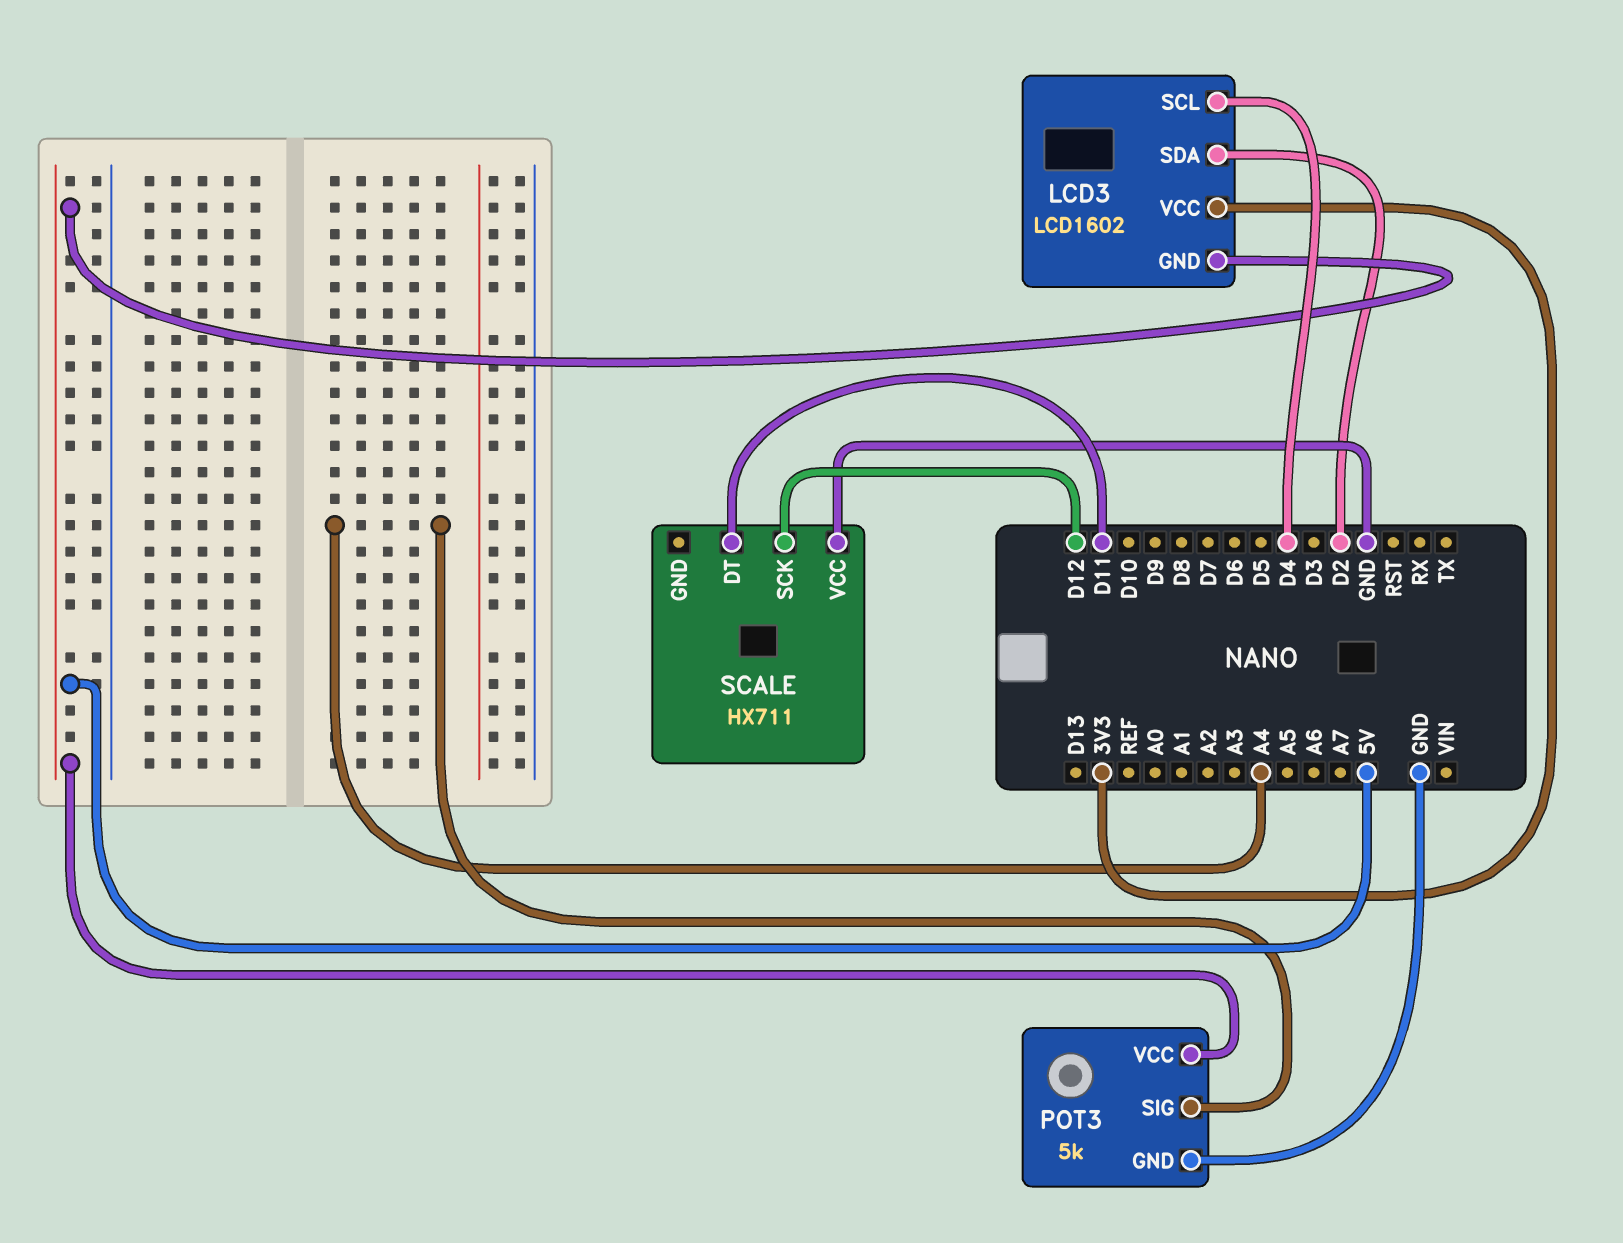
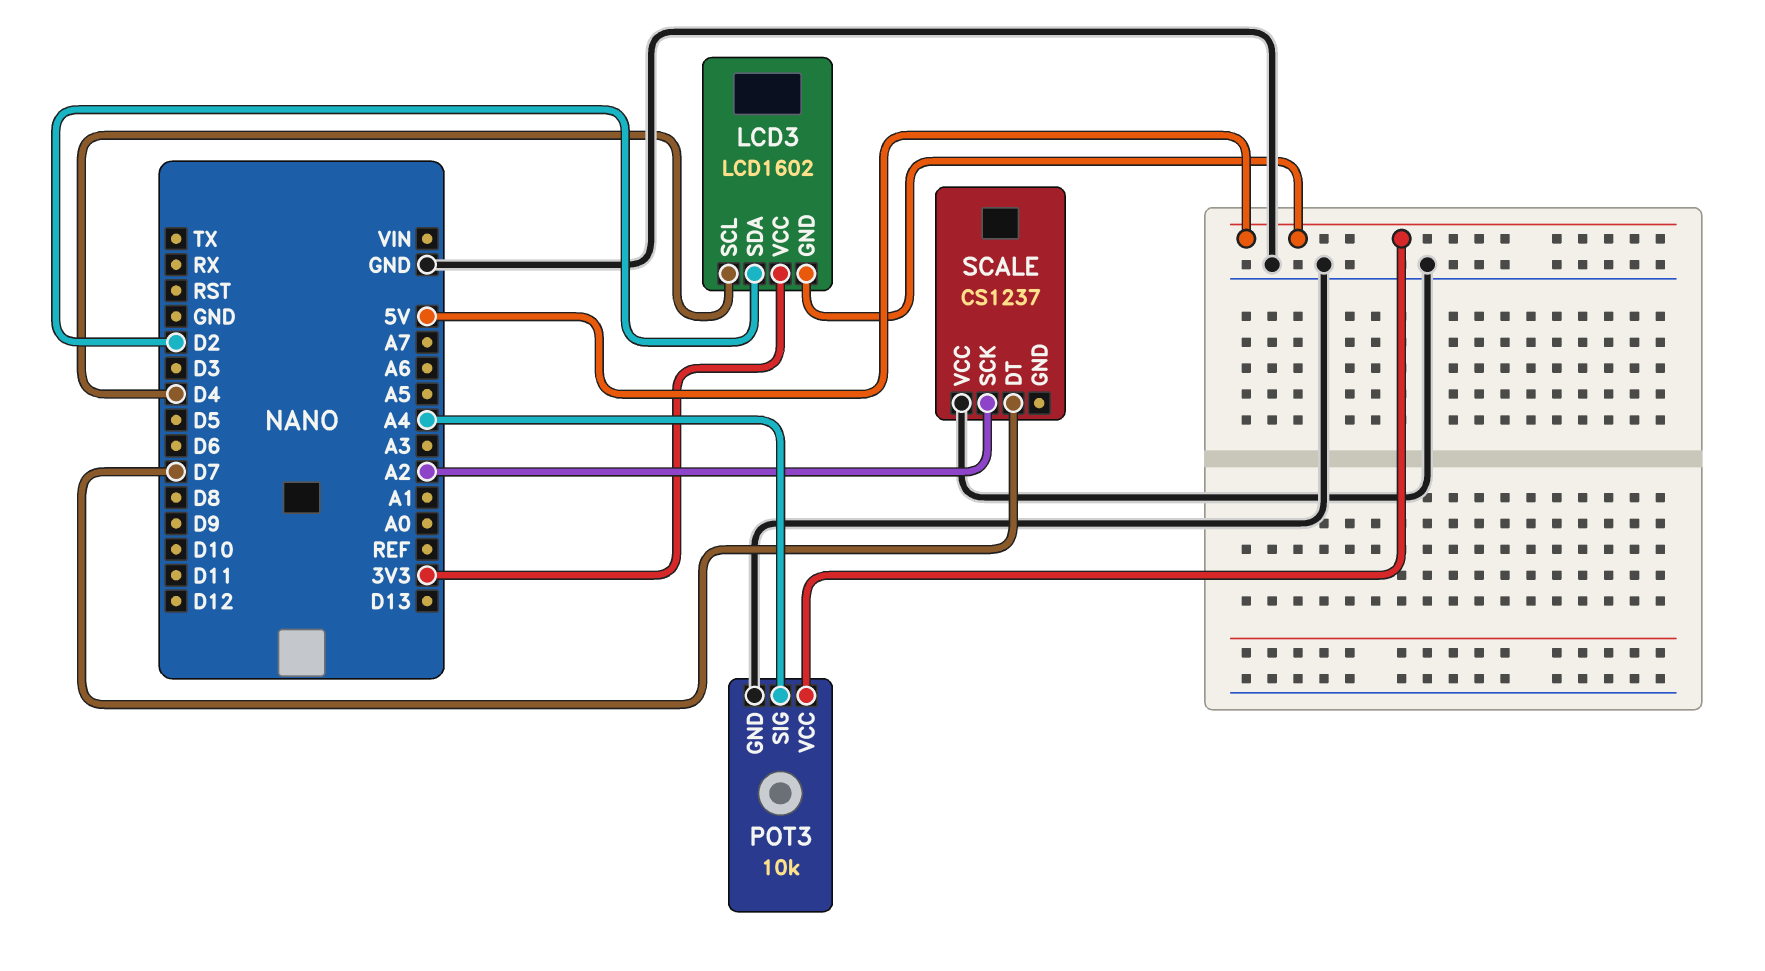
POT3: 5k -> 10k
SCALE: HX711 -> CS1237
SCALE pin DT: D11 -> D7
SCALE pin SCK: D12 -> A2

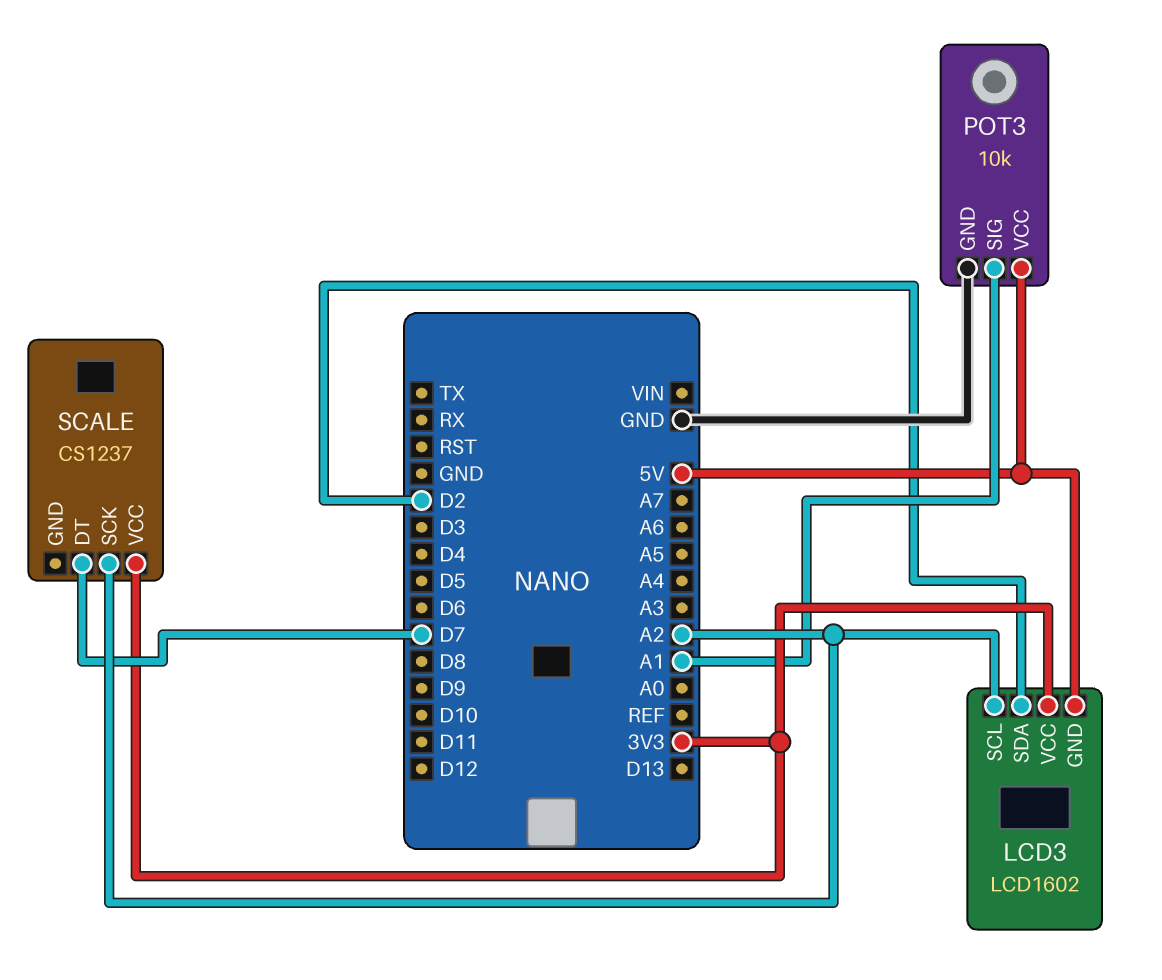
LCD3 pin SCL: D4 -> A2
POT3 pin SIG: A4 -> A1
SCALE pin VCC: GND -> 3V3

